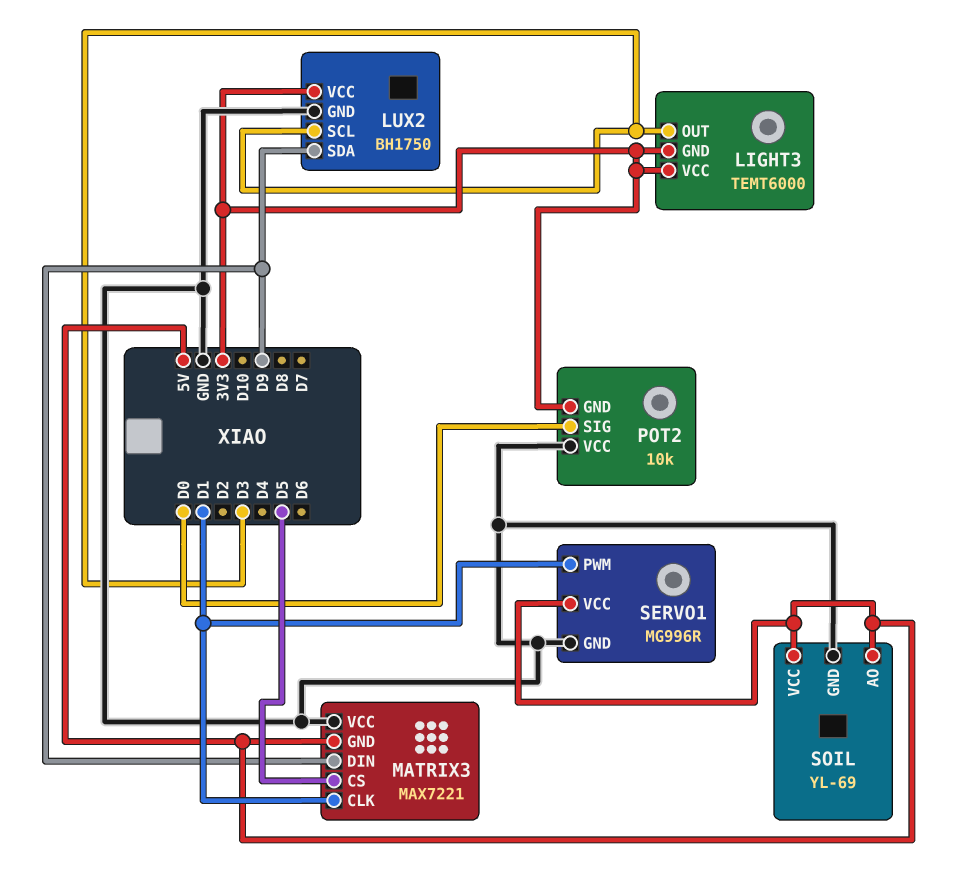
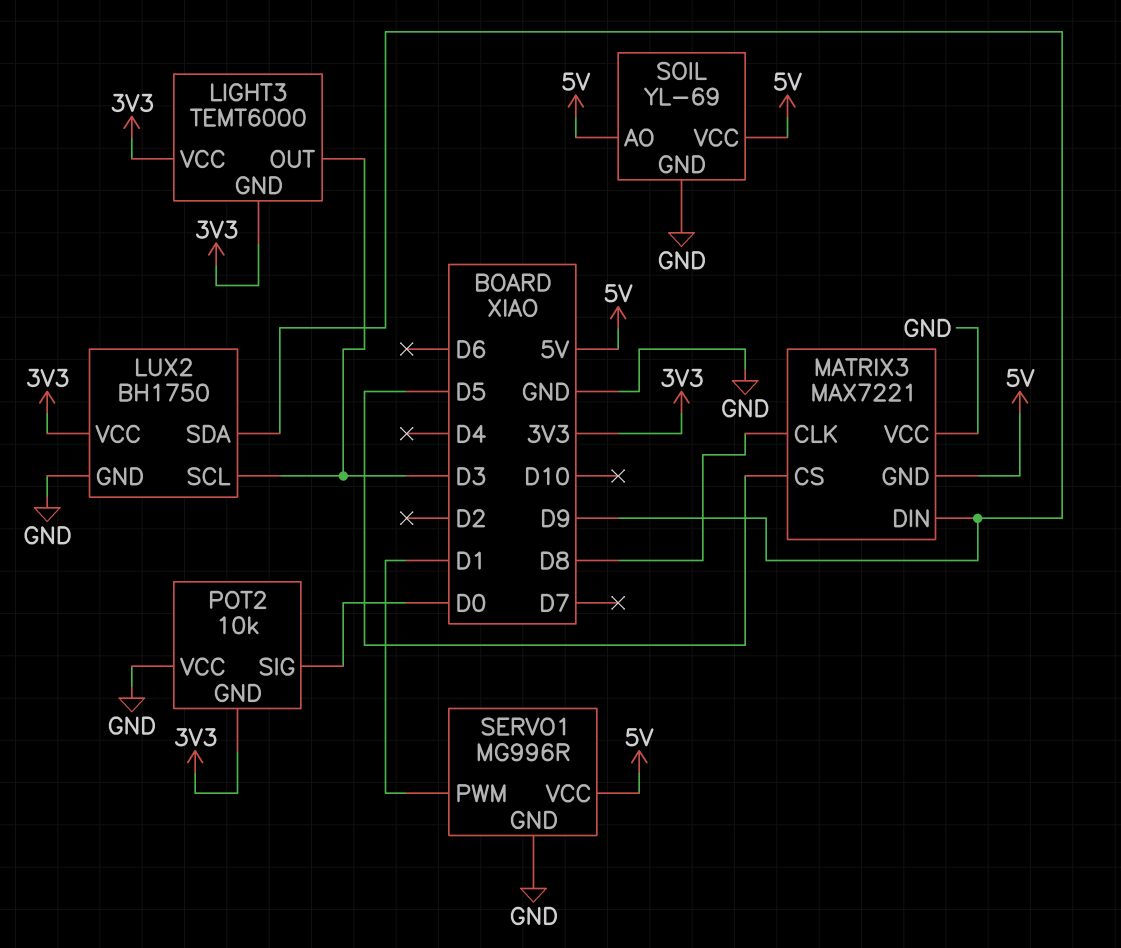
MATRIX3 pin CLK: D1 -> D8

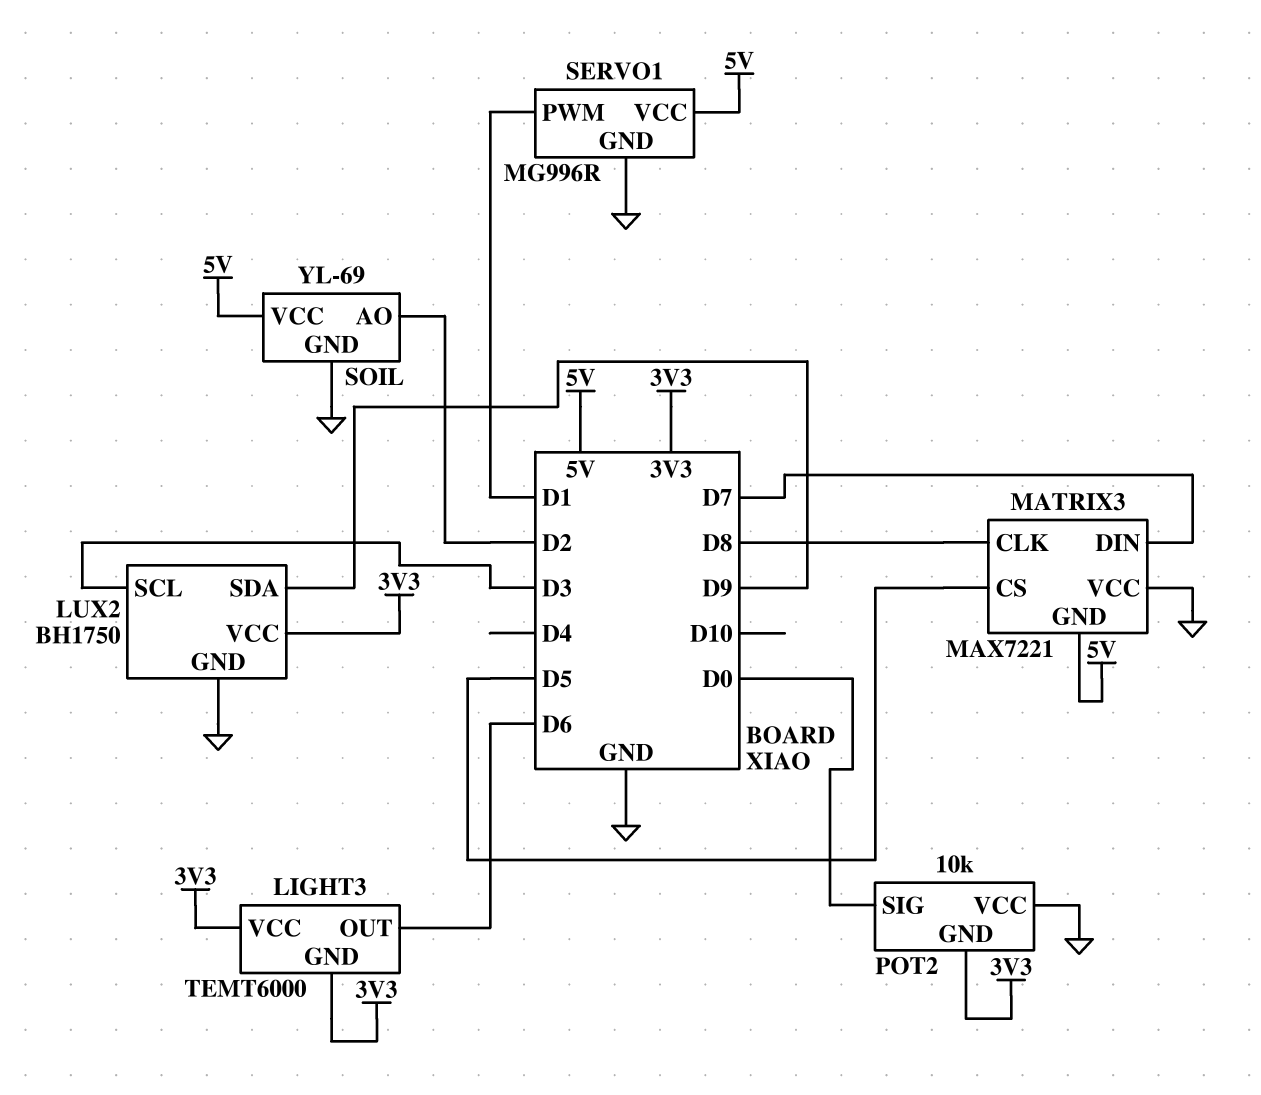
LIGHT3 pin OUT: D3 -> D6
MATRIX3 pin DIN: D9 -> D7
SOIL pin AO: 5V -> D2

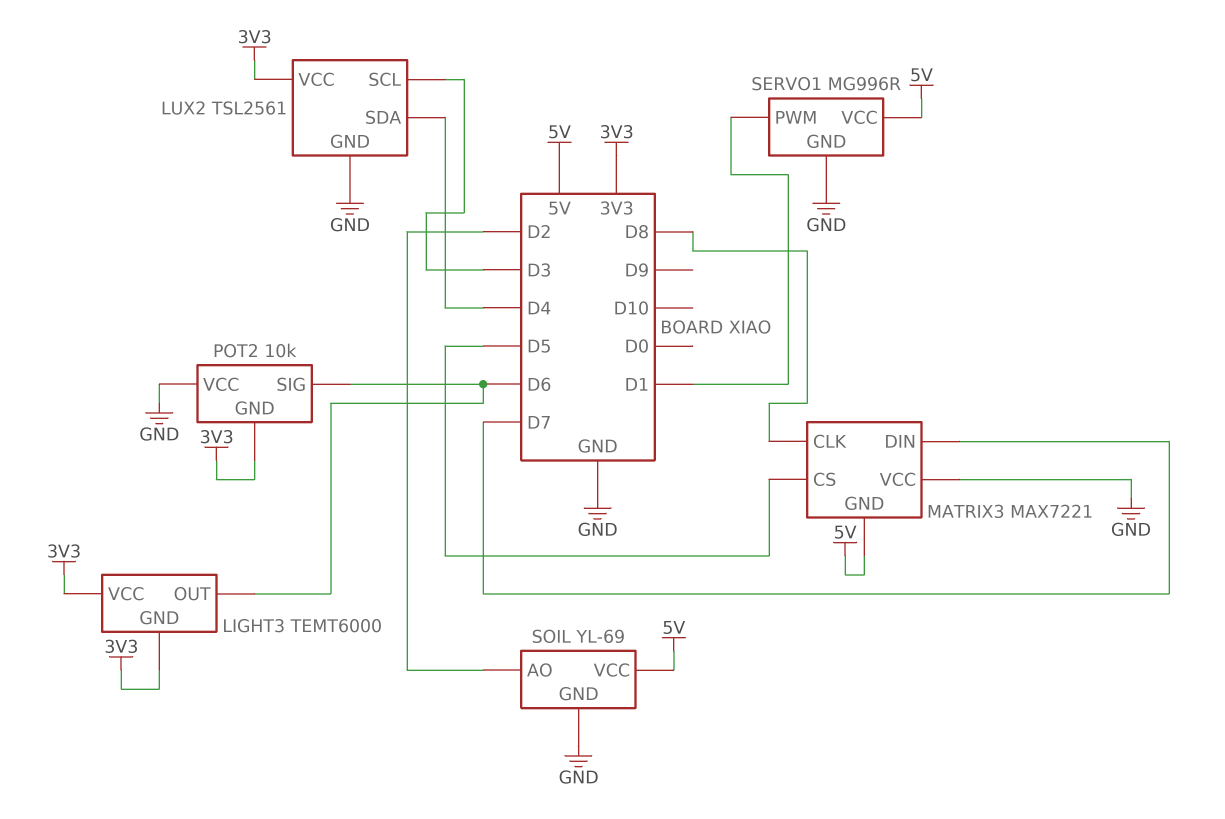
LUX2: BH1750 -> TSL2561
LUX2 pin SDA: D9 -> D4
POT2 pin SIG: D0 -> D6

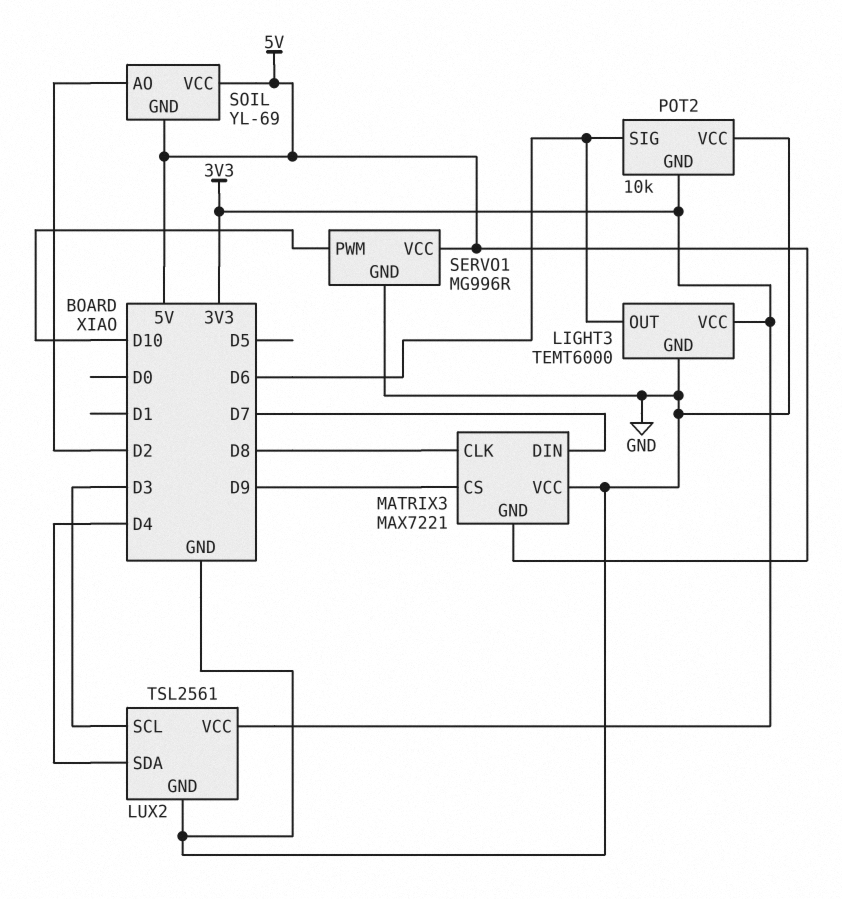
LIGHT3 pin GND: 3V3 -> GND
MATRIX3 pin CS: D5 -> D9
SERVO1 pin PWM: D1 -> D10
SOIL pin GND: GND -> 5V

